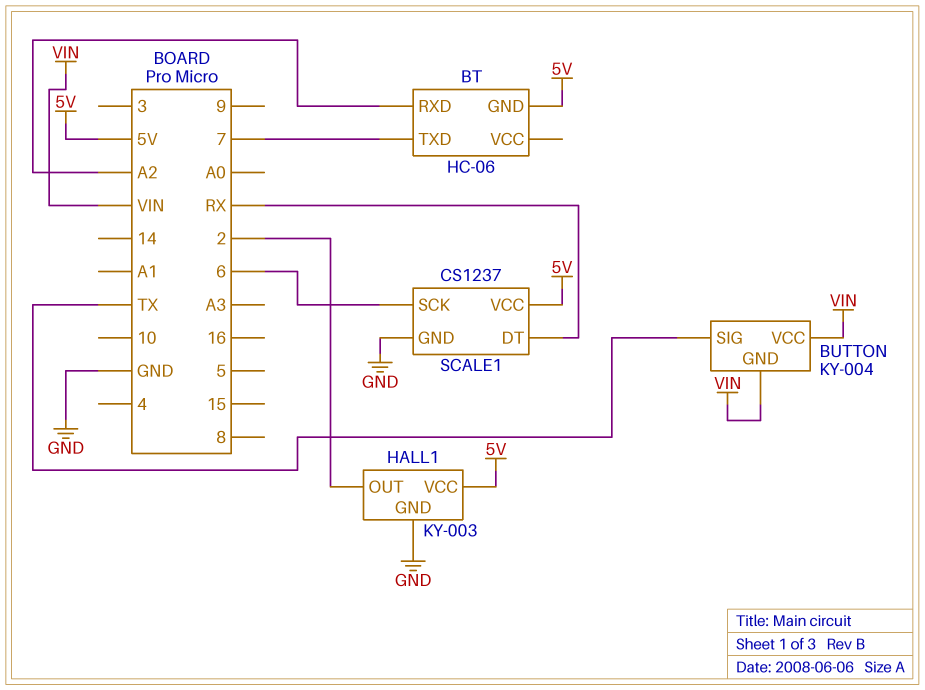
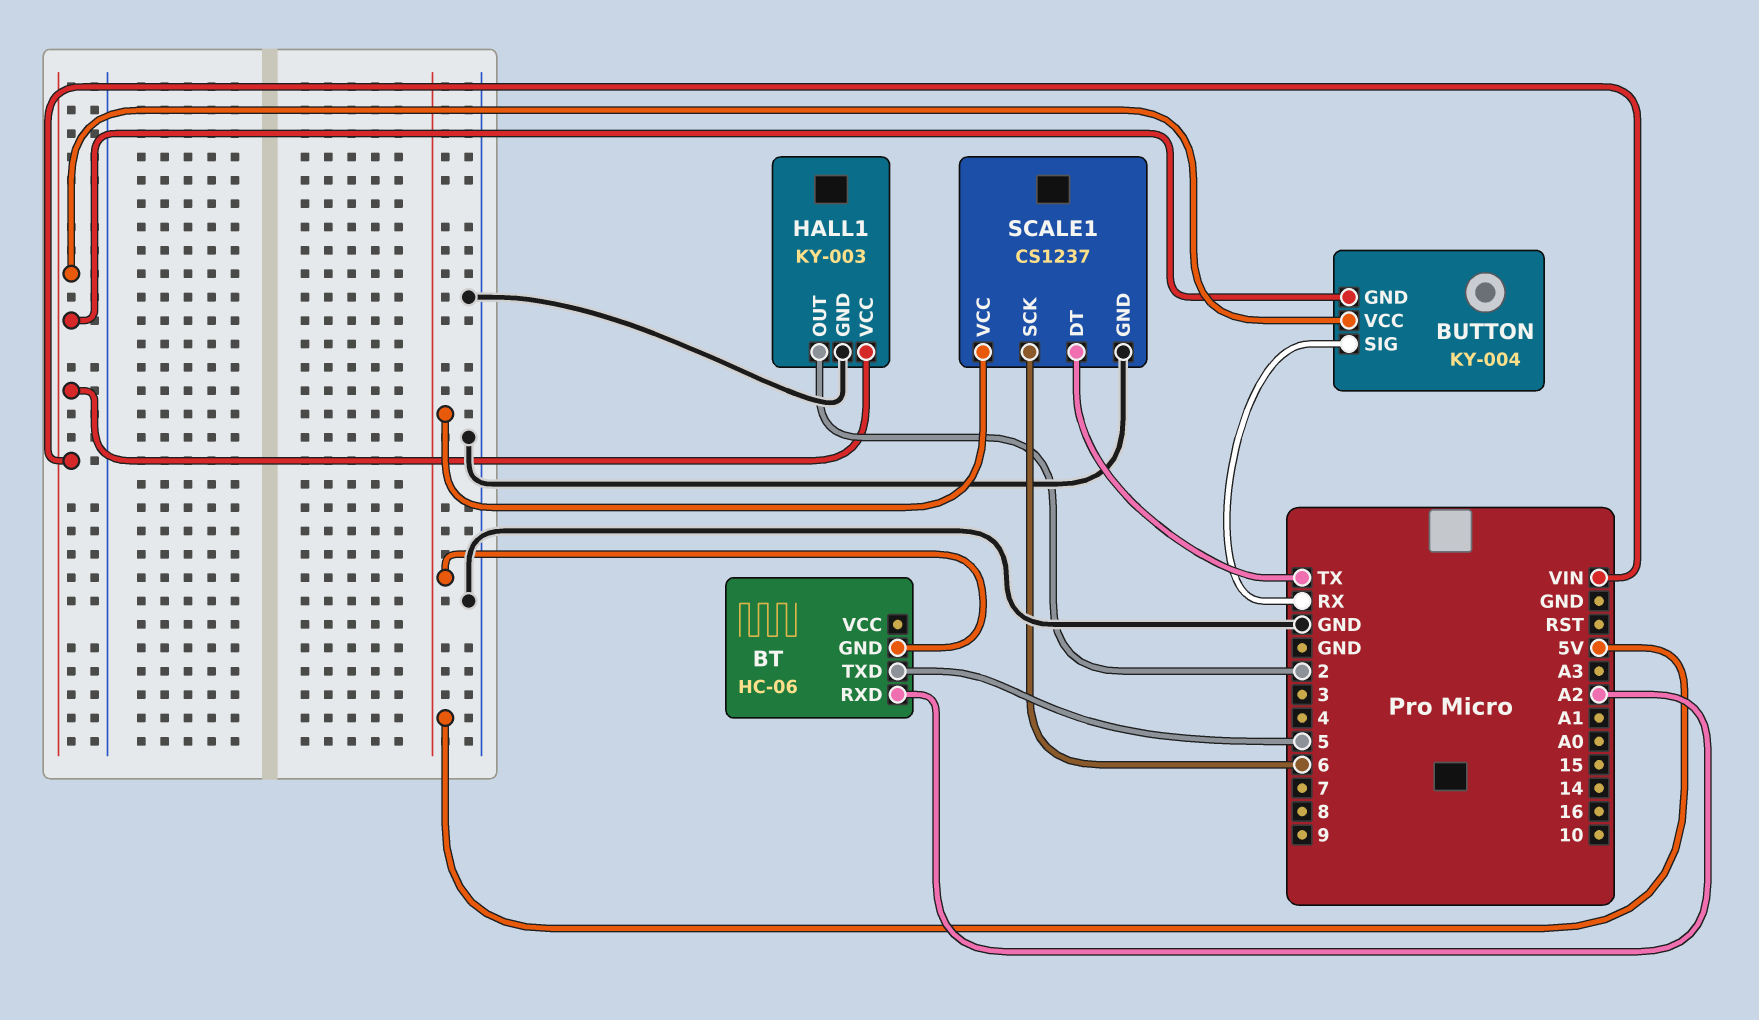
BT pin TXD: 7 -> 5
BUTTON pin SIG: TX -> RX
HALL1 pin VCC: 5V -> VIN
SCALE1 pin DT: RX -> TX

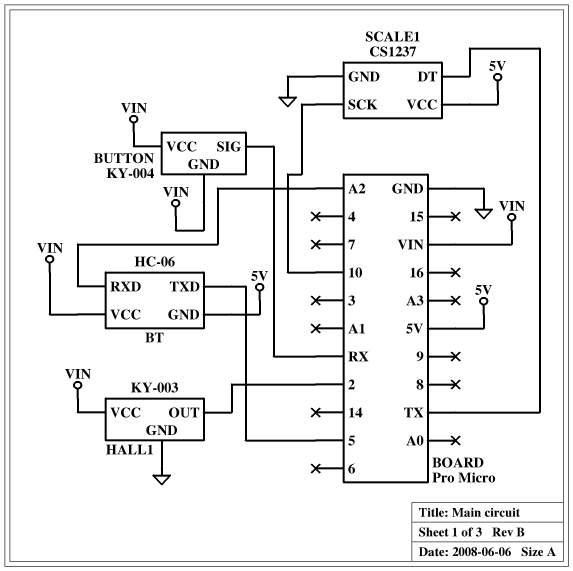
BT pin VCC: none -> VIN
SCALE1 pin SCK: 6 -> 10

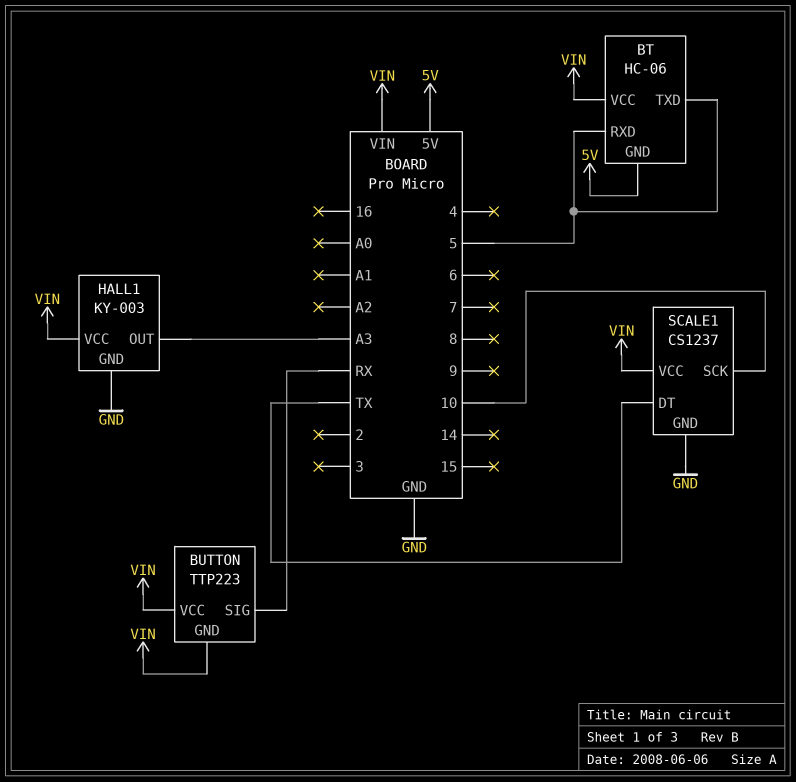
BT pin RXD: A2 -> 5
BUTTON: KY-004 -> TTP223
HALL1 pin OUT: 2 -> A3
SCALE1 pin VCC: 5V -> VIN

